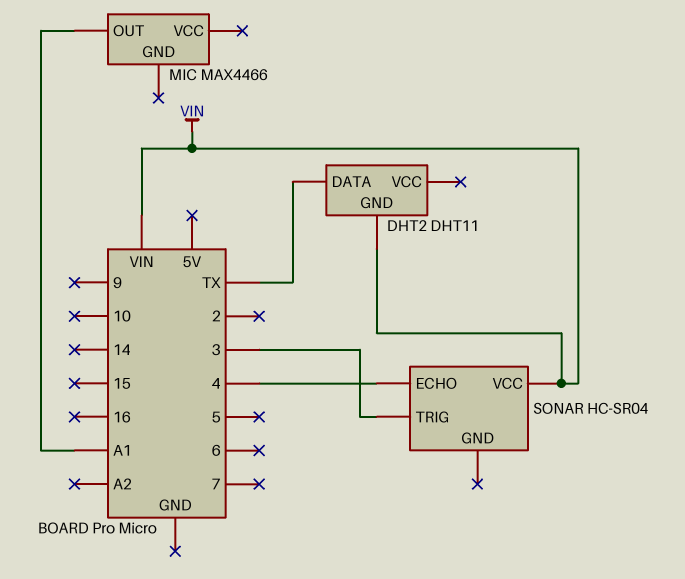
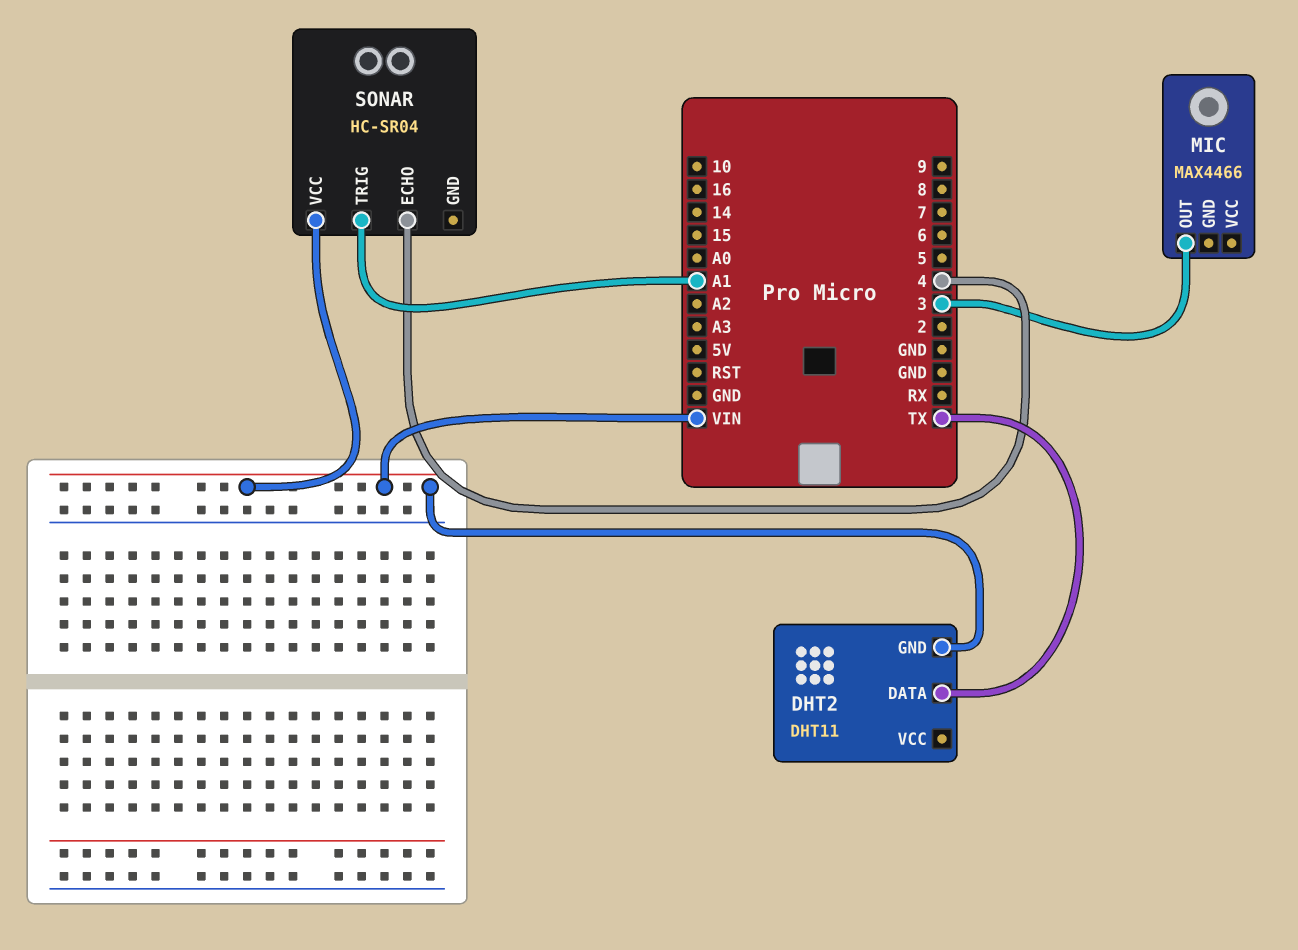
MIC pin OUT: A1 -> 3
SONAR pin TRIG: 3 -> A1

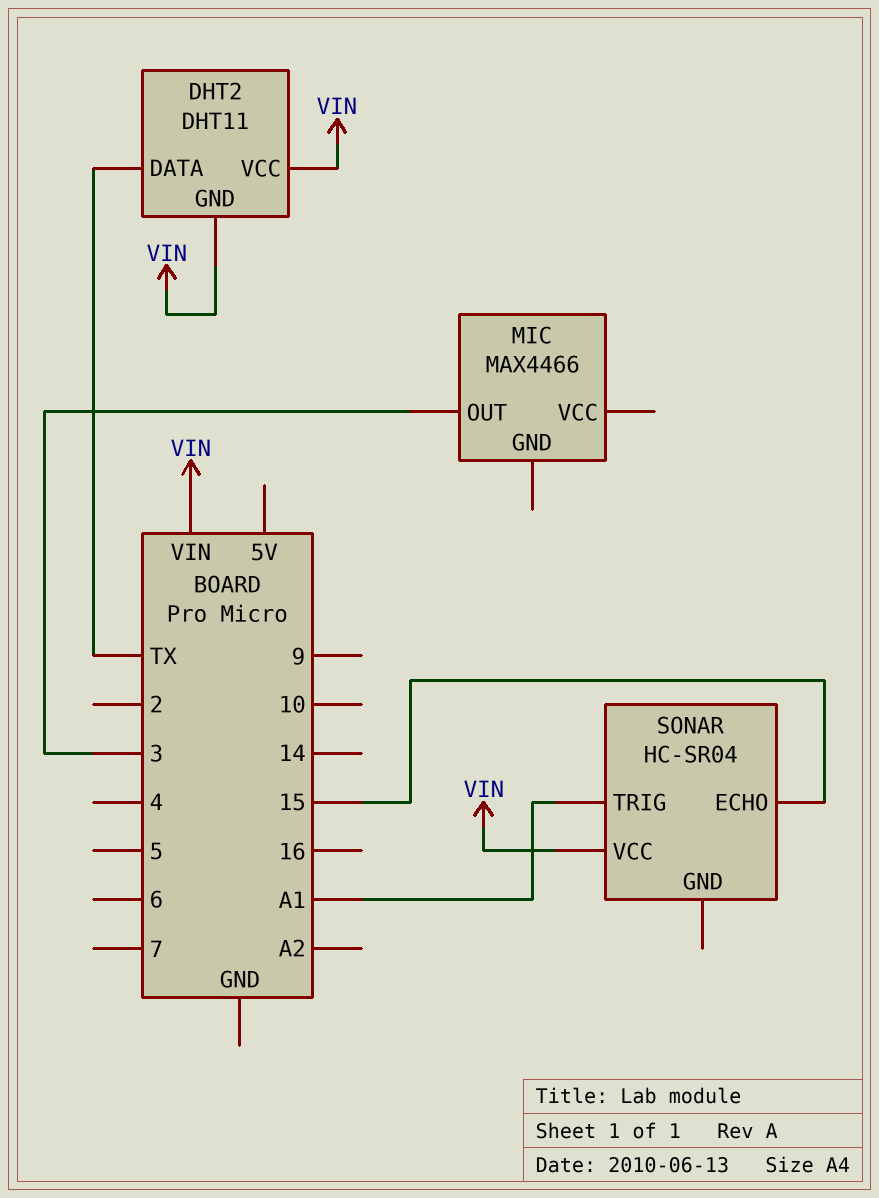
DHT2 pin VCC: none -> VIN
SONAR pin ECHO: 4 -> 15

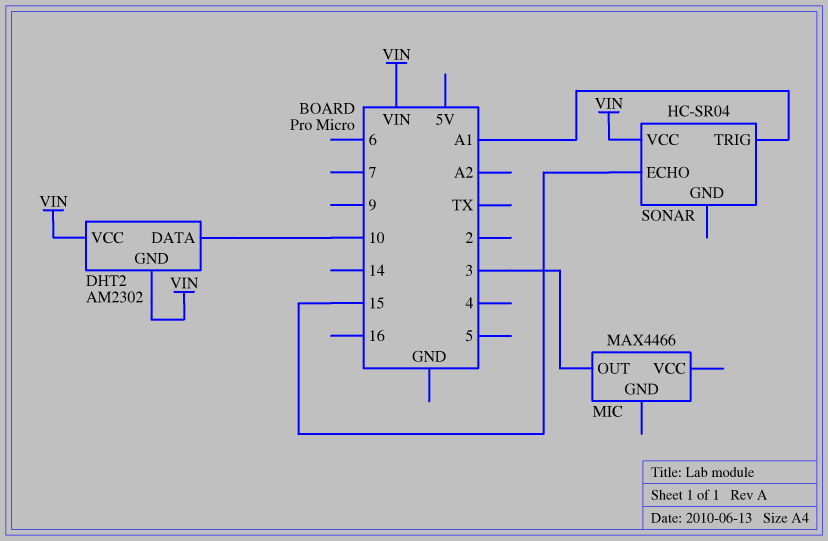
DHT2: DHT11 -> AM2302
DHT2 pin DATA: TX -> 10

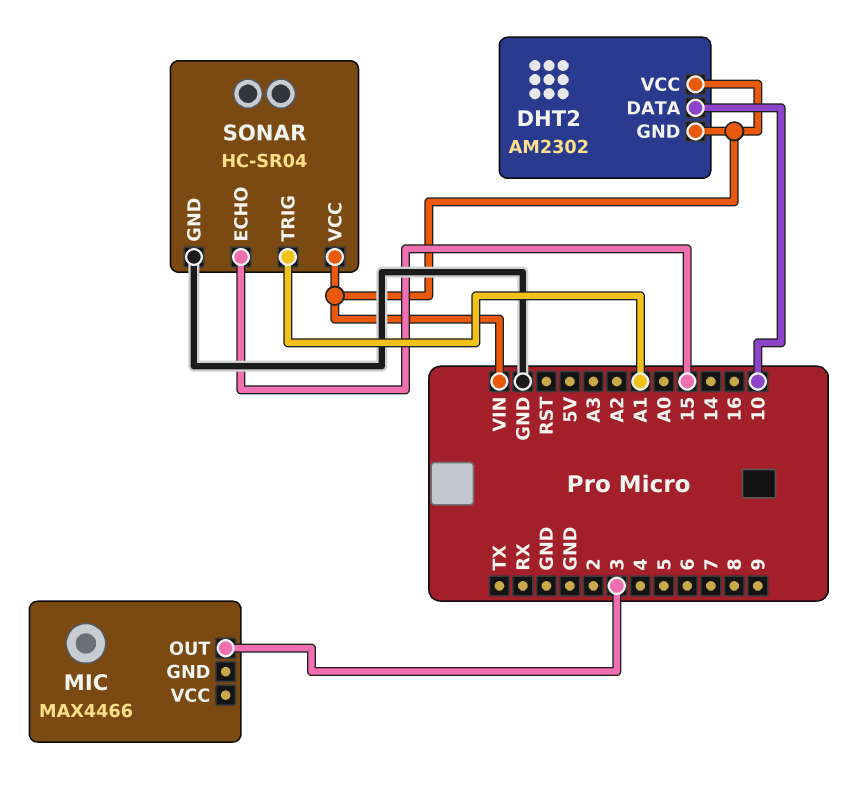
SONAR pin GND: none -> GND

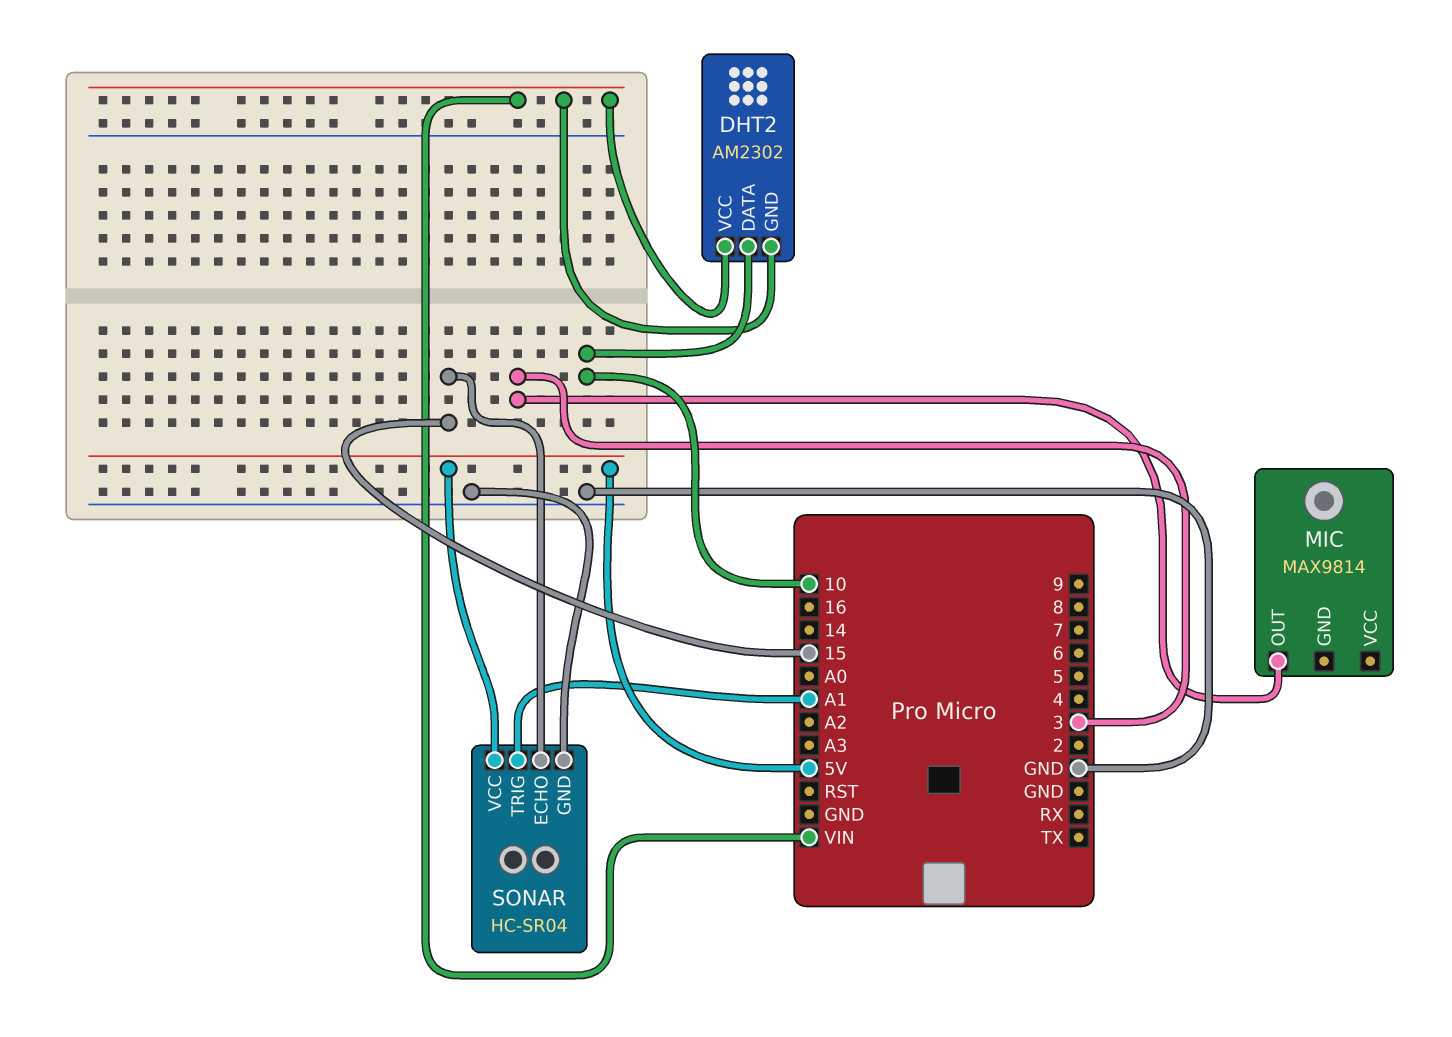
MIC: MAX4466 -> MAX9814
SONAR pin VCC: VIN -> 5V

